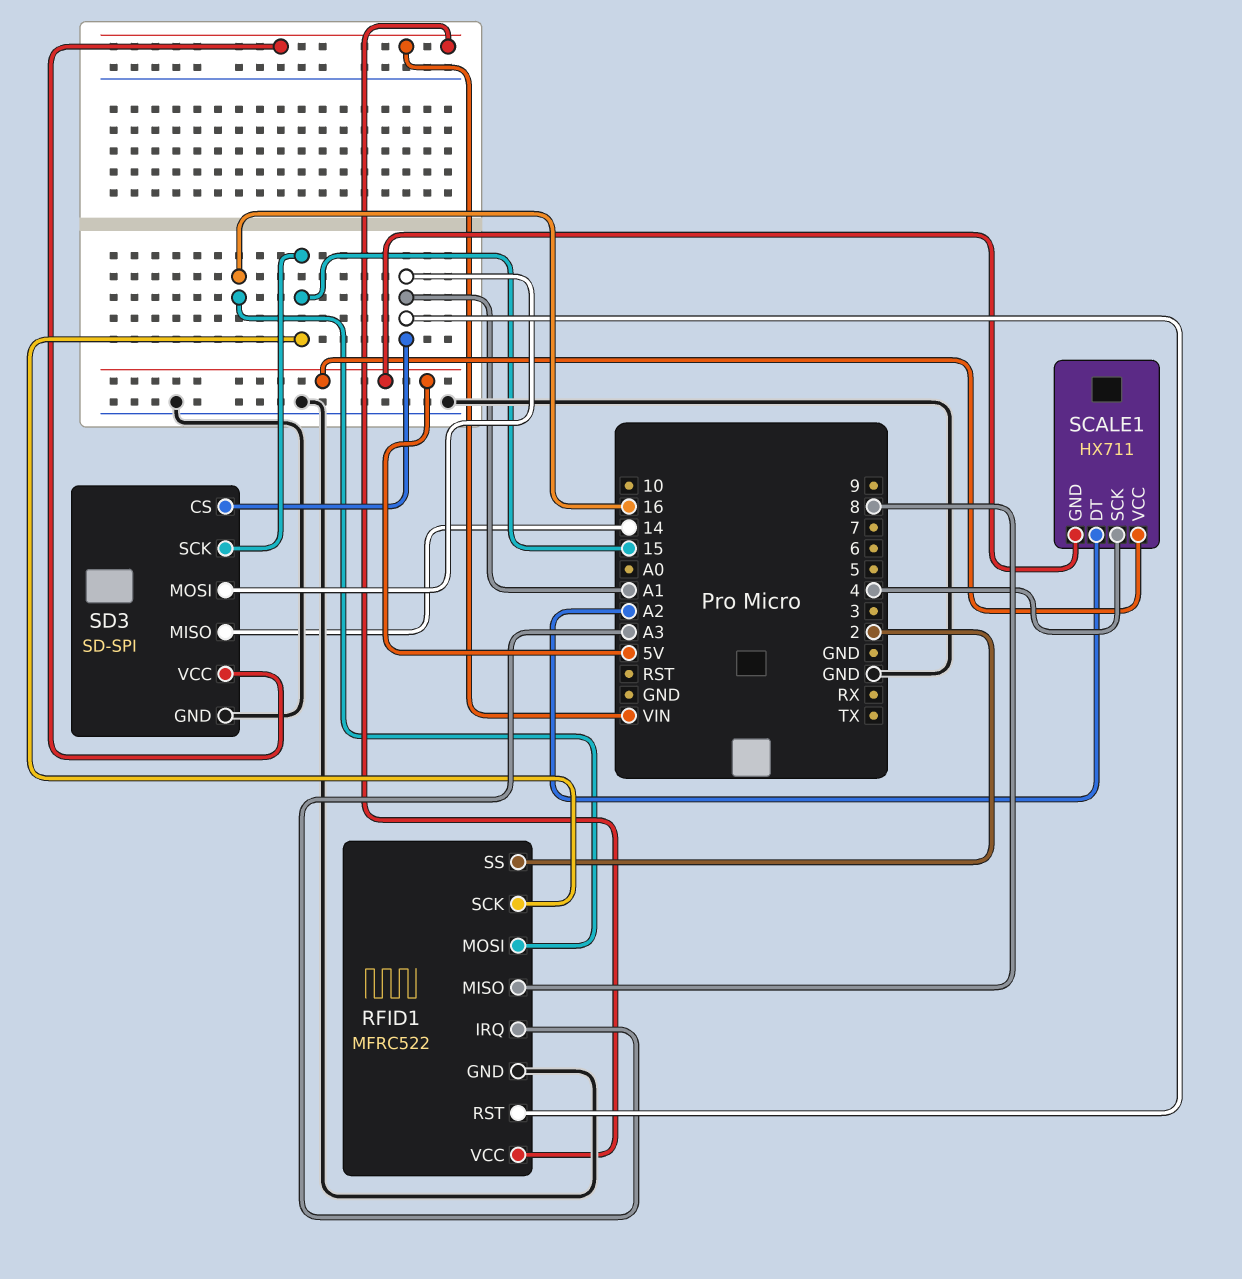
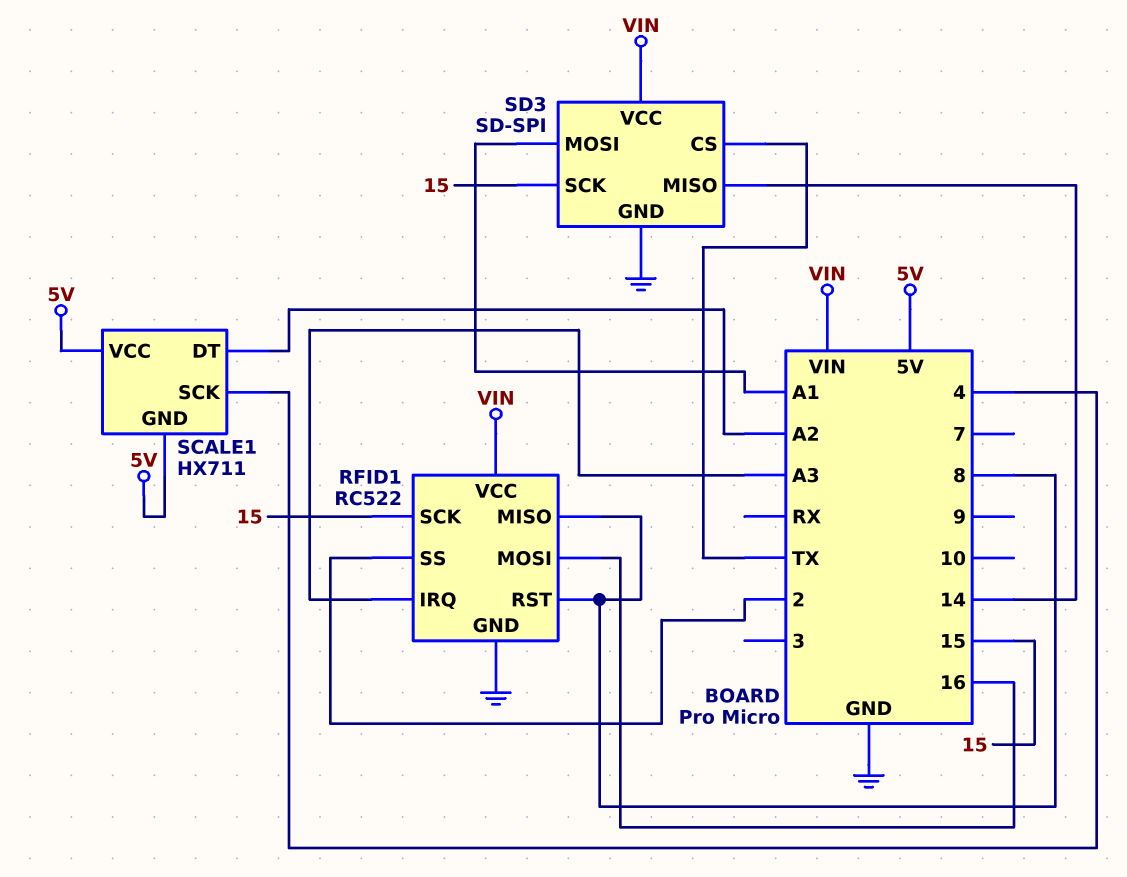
RFID1: MFRC522 -> RC522
RFID1 pin RST: A1 -> 8
SD3 pin CS: A1 -> TX

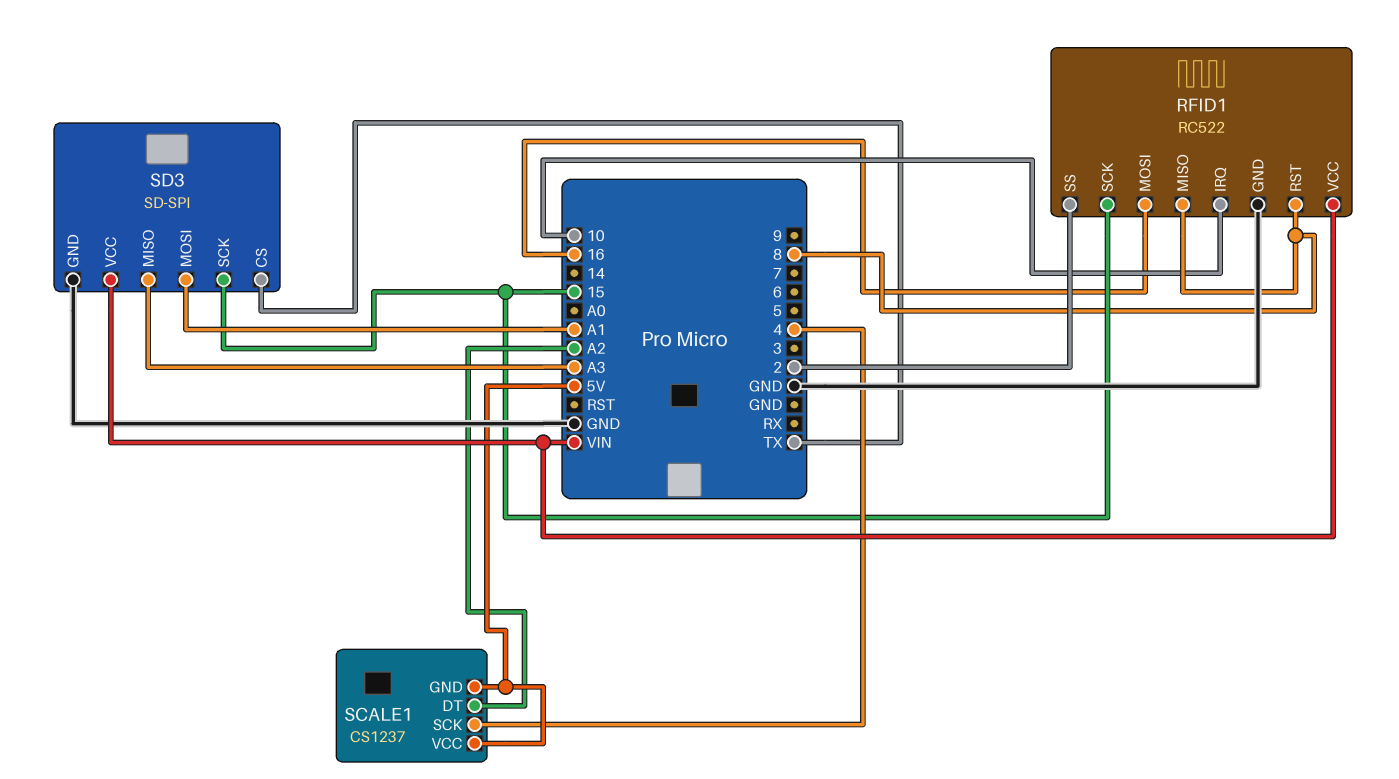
RFID1 pin IRQ: A3 -> 10
SCALE1: HX711 -> CS1237
SD3 pin MISO: 14 -> A3

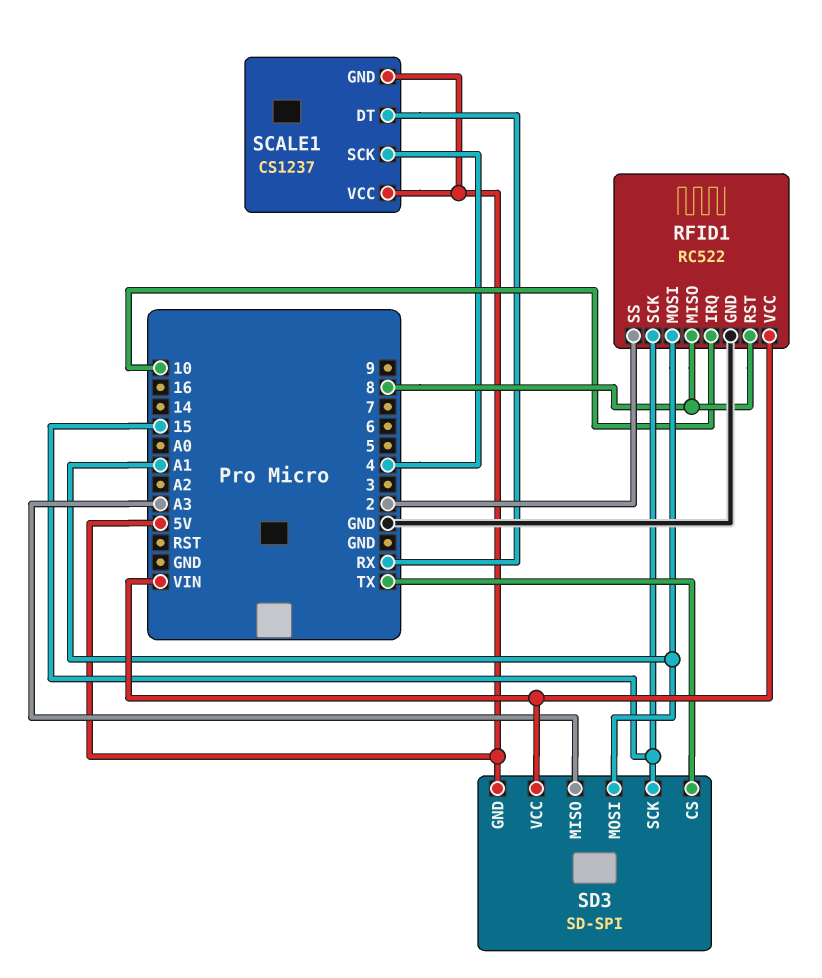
RFID1 pin MOSI: 16 -> A1
SCALE1 pin DT: A2 -> RX
SD3 pin GND: GND -> 5V

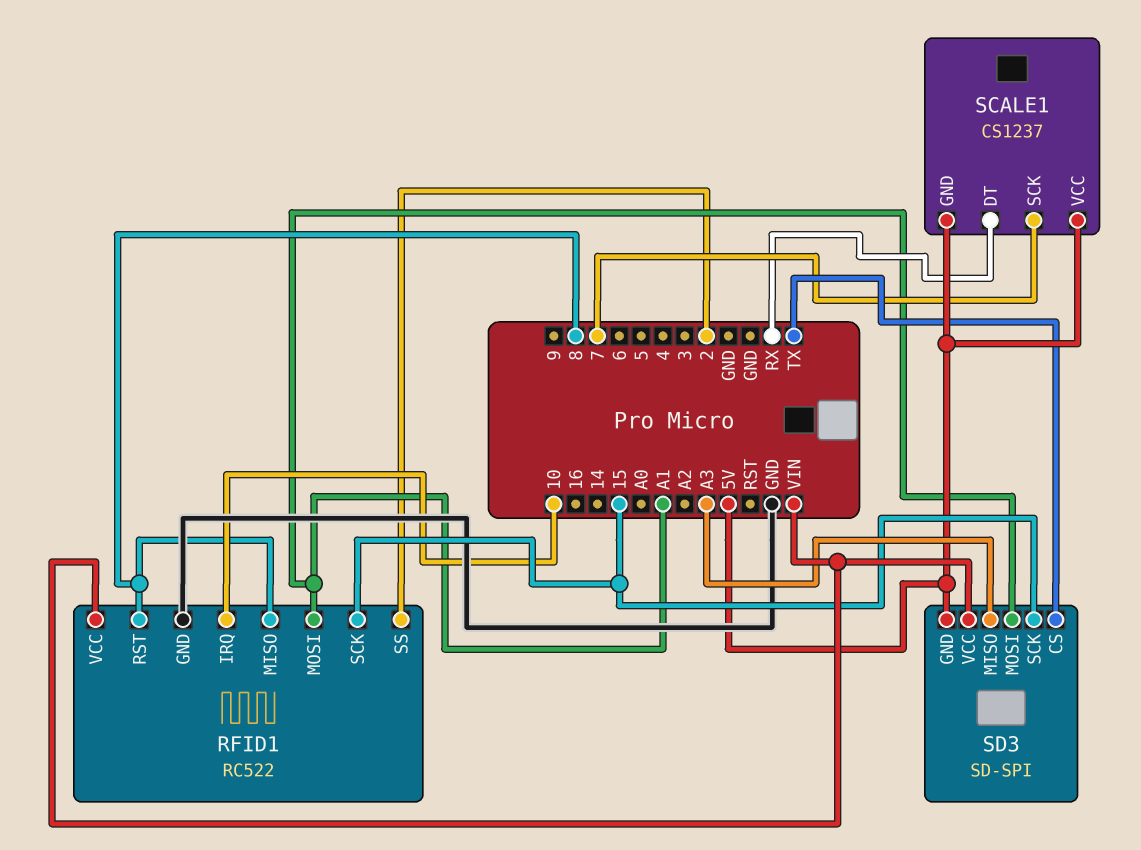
SCALE1 pin SCK: 4 -> 7

